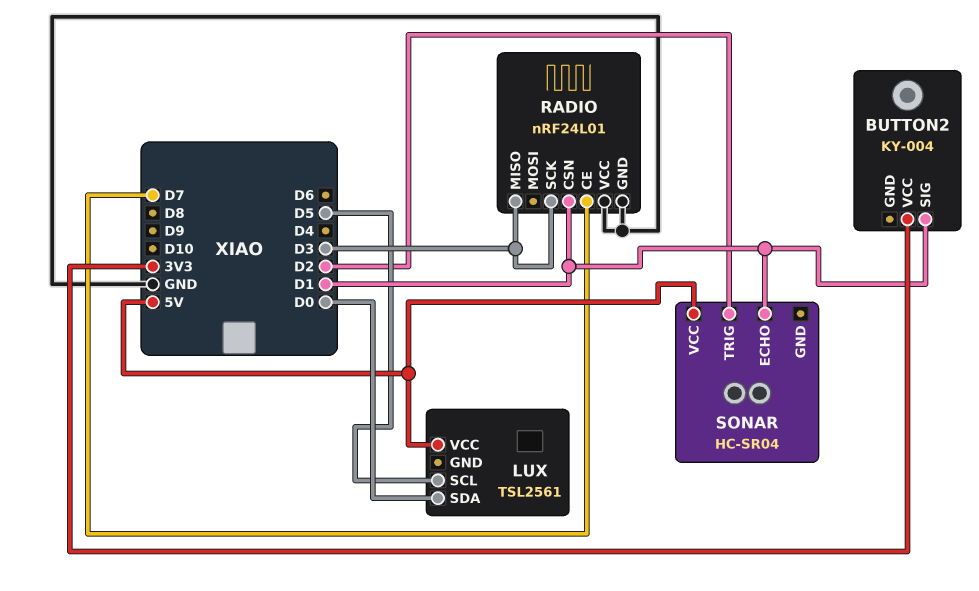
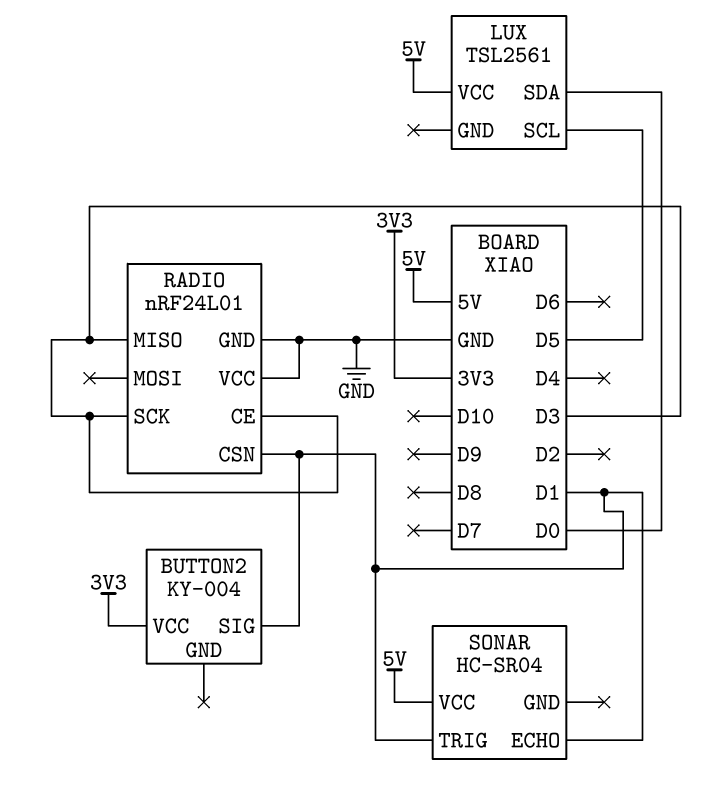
RADIO pin CE: D7 -> D3
SONAR pin TRIG: D2 -> D1

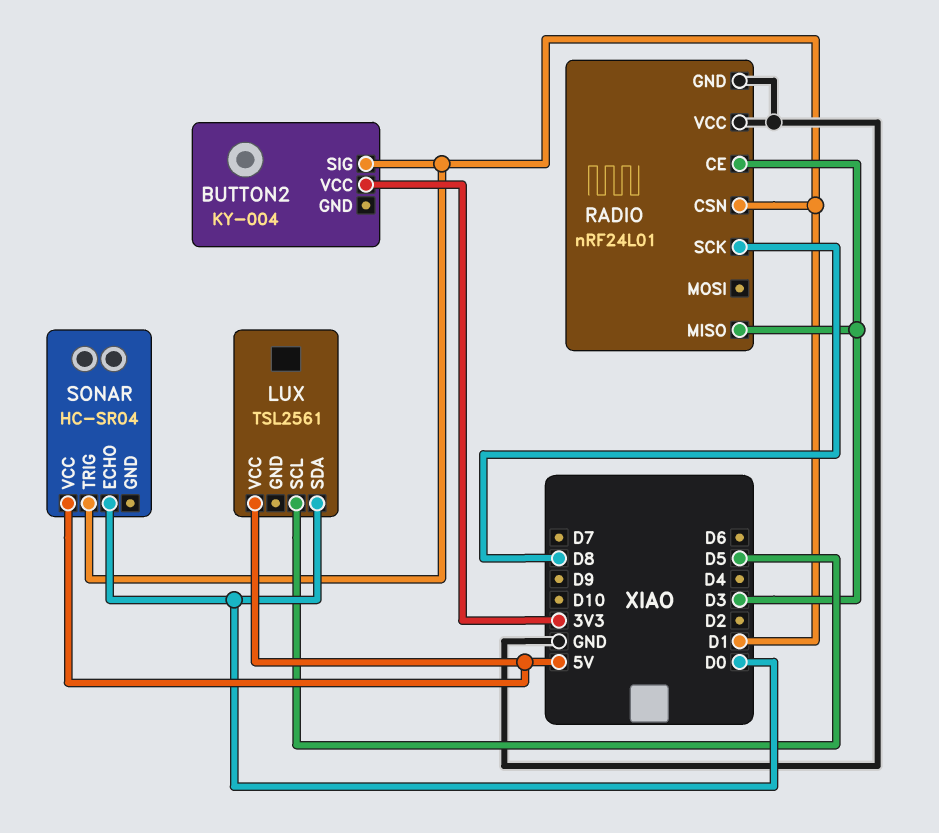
RADIO pin SCK: D3 -> D8
SONAR pin ECHO: D1 -> D0

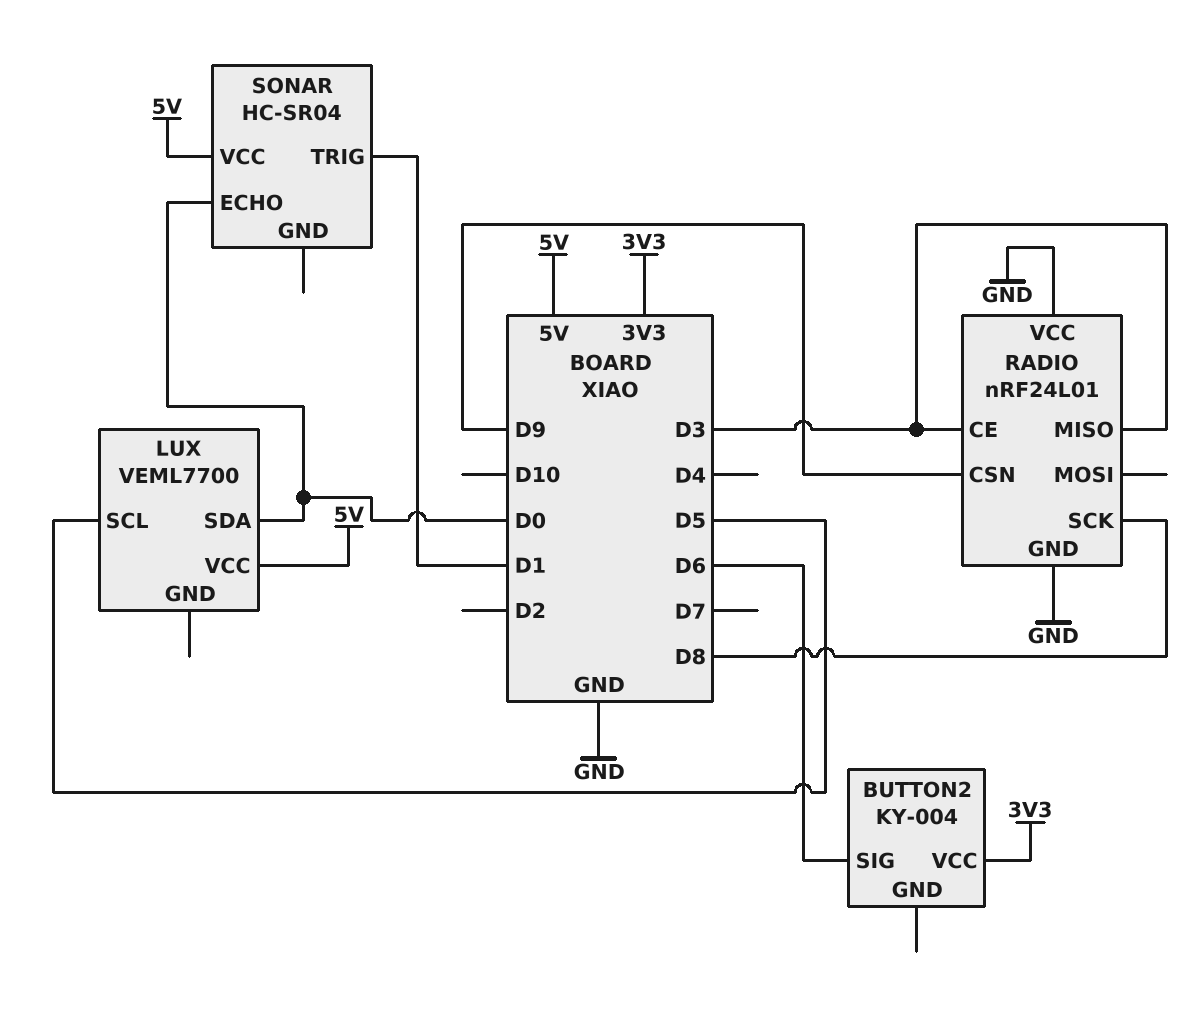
BUTTON2 pin SIG: D1 -> D6
LUX: TSL2561 -> VEML7700
RADIO pin CSN: D1 -> D9

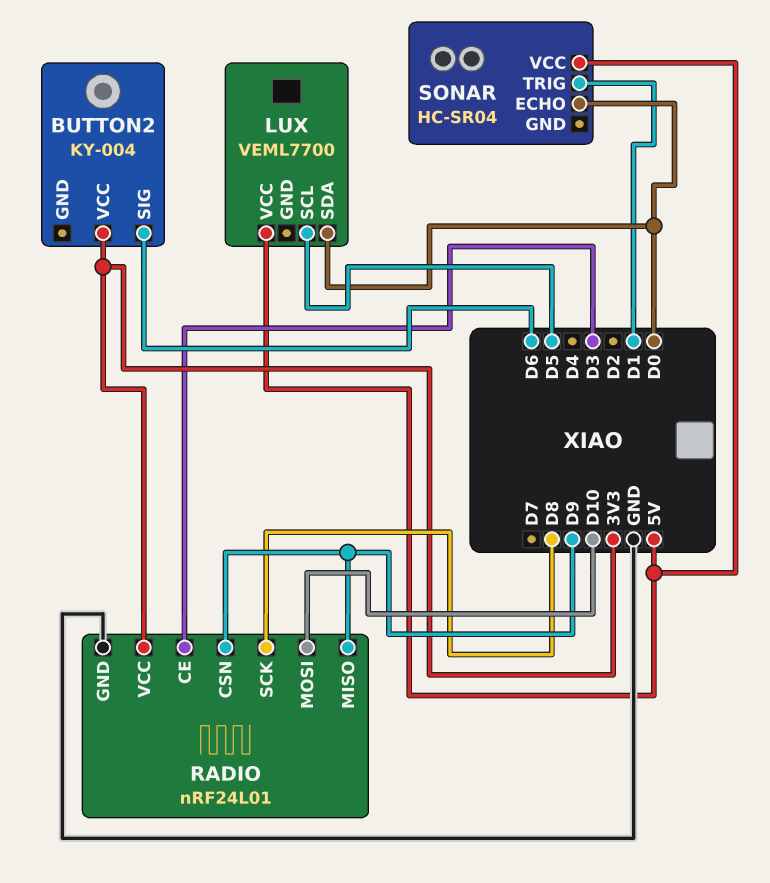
RADIO pin MISO: D3 -> D9
RADIO pin MOSI: none -> D10
RADIO pin VCC: GND -> 3V3

